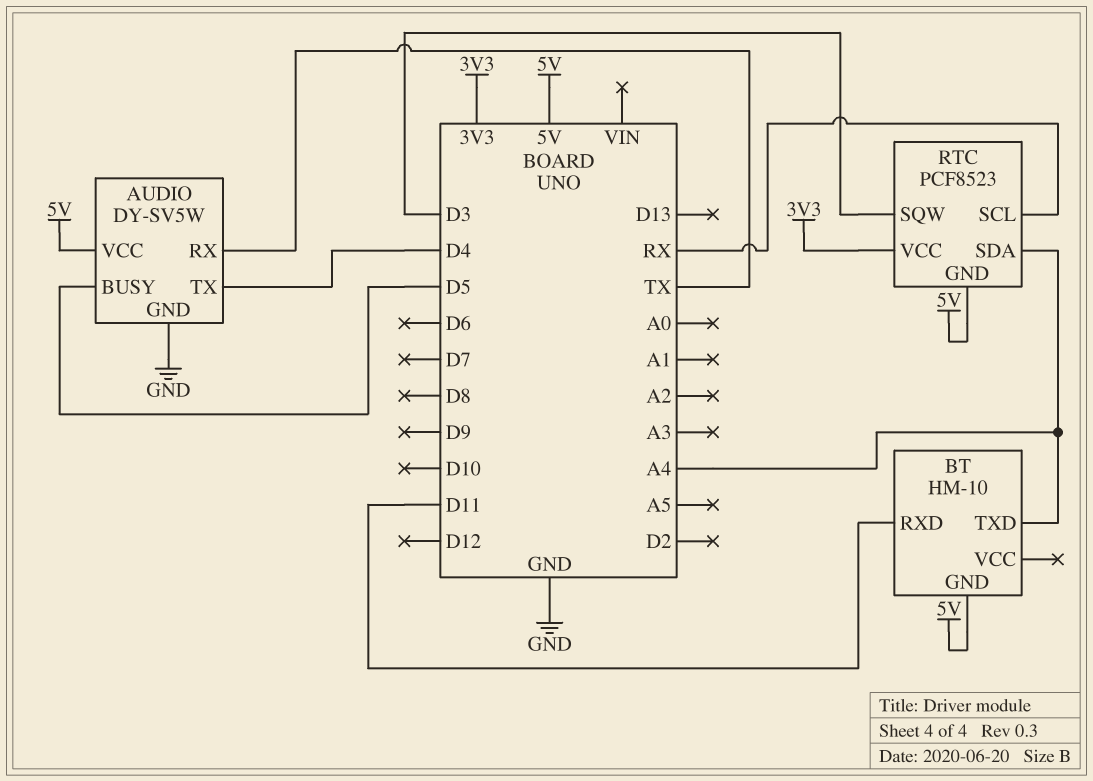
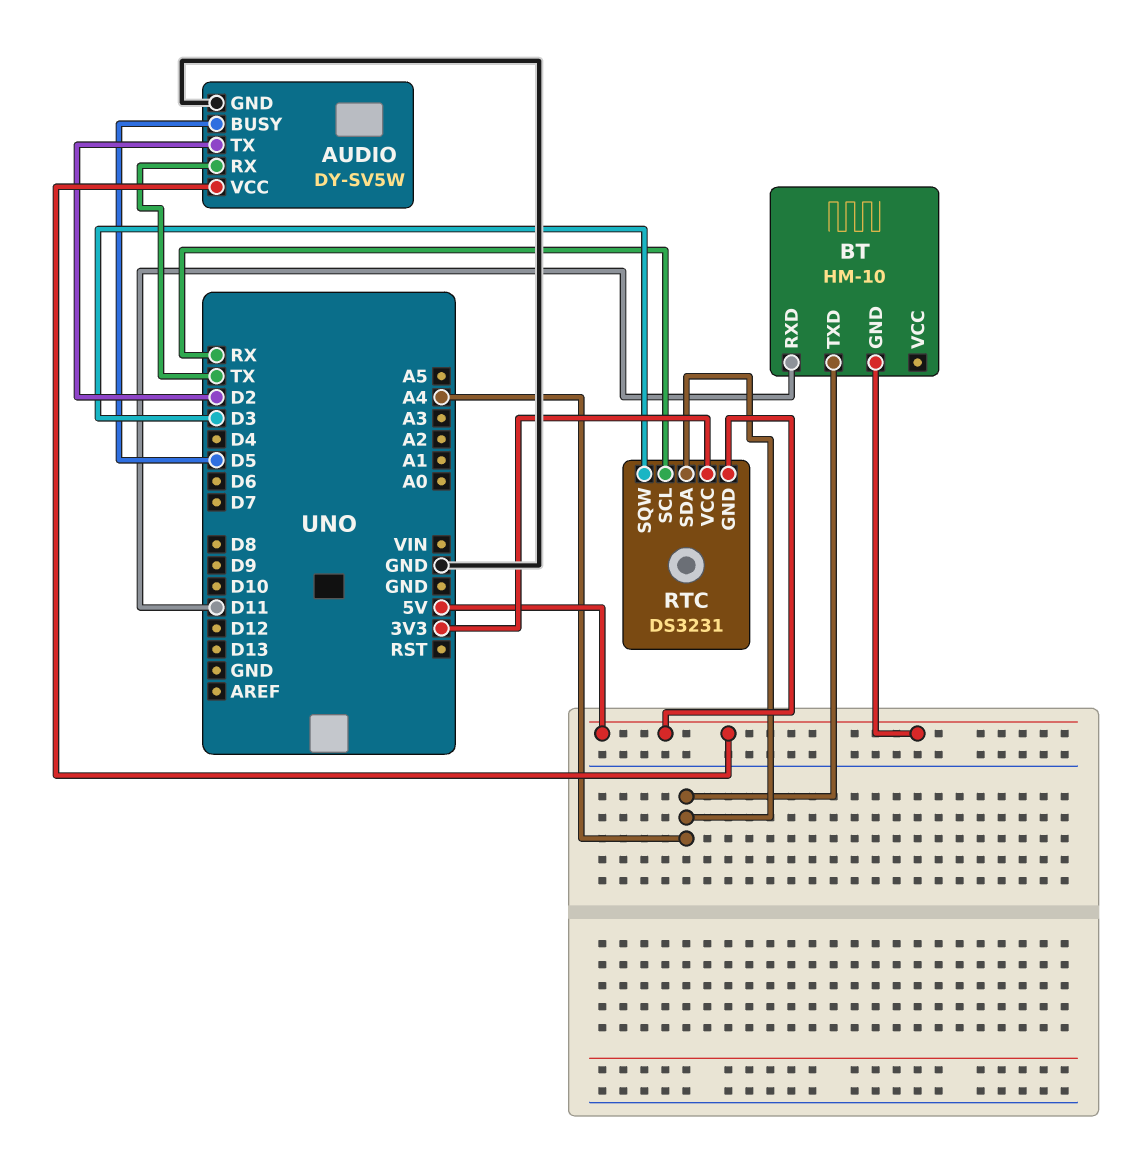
AUDIO pin TX: D4 -> D2
RTC: PCF8523 -> DS3231

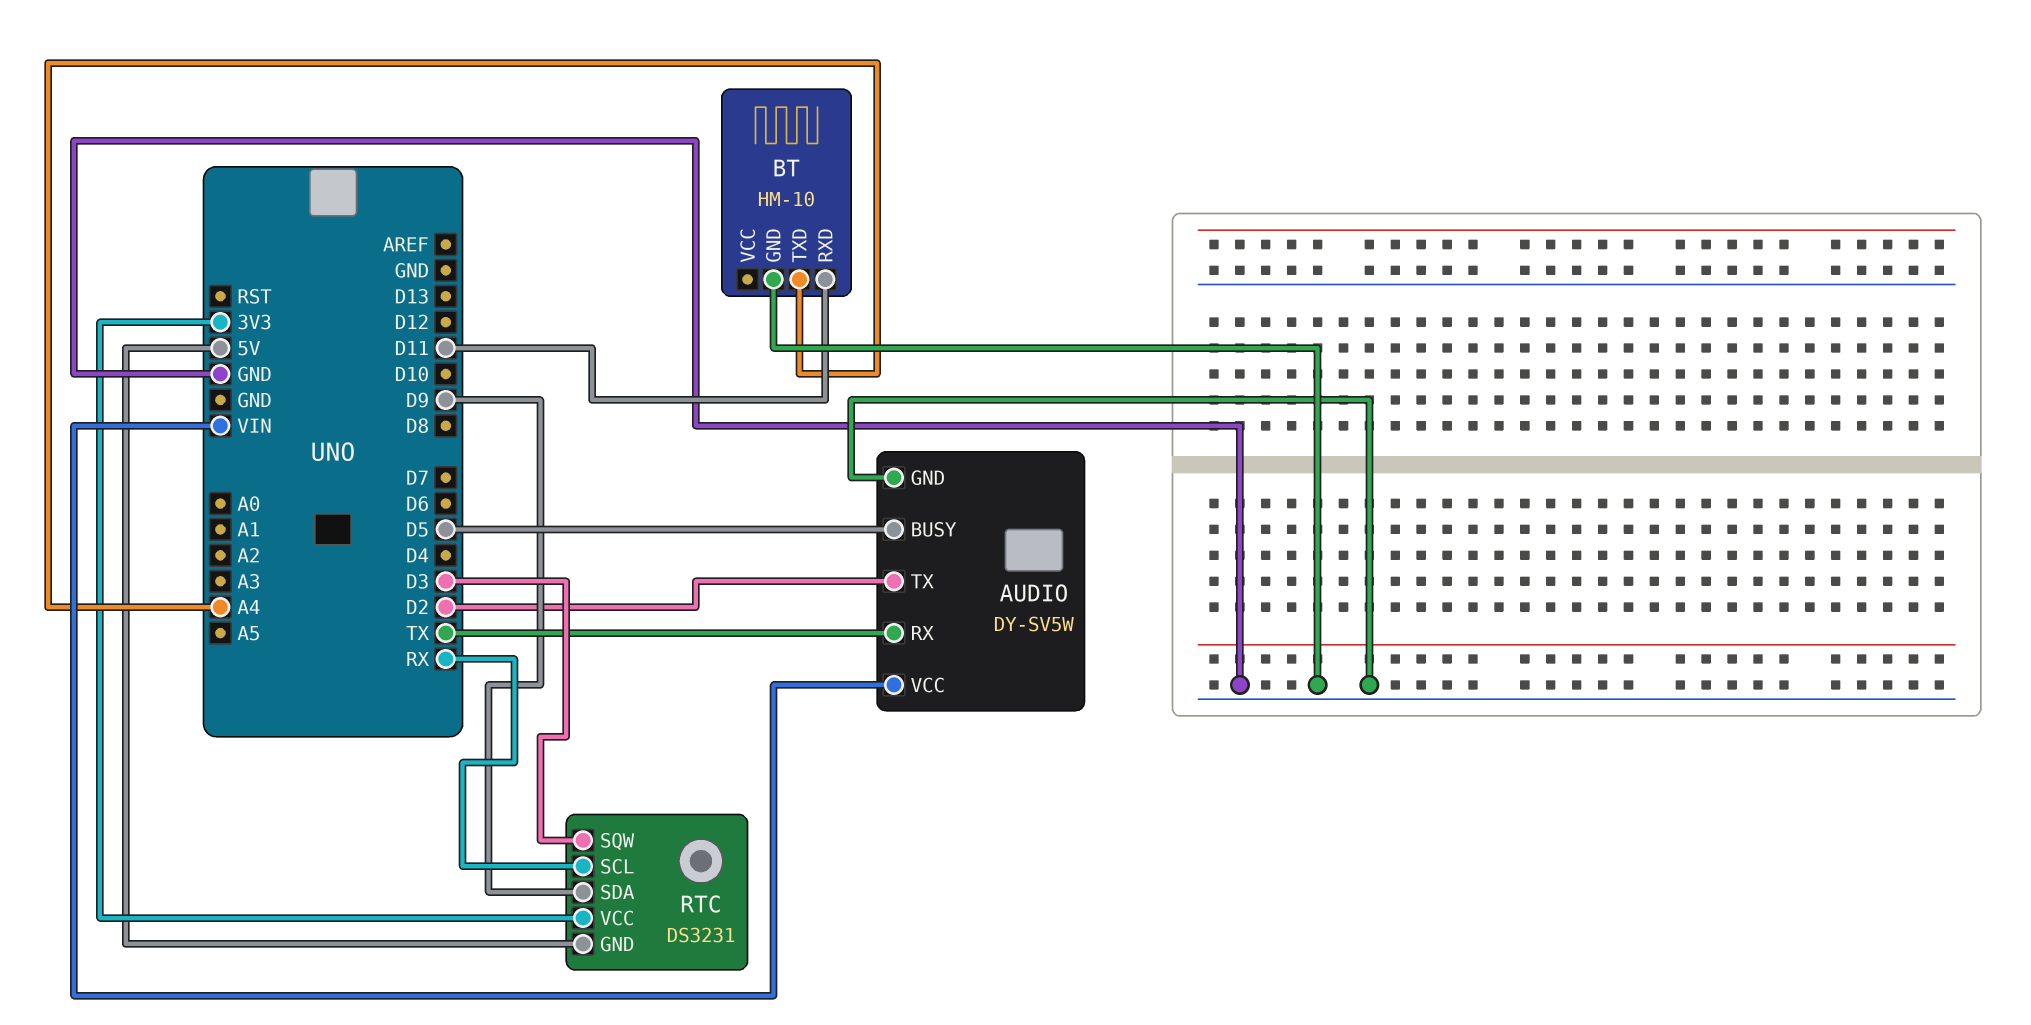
AUDIO pin VCC: 5V -> VIN
BT pin GND: 5V -> GND
RTC pin SDA: A4 -> D9

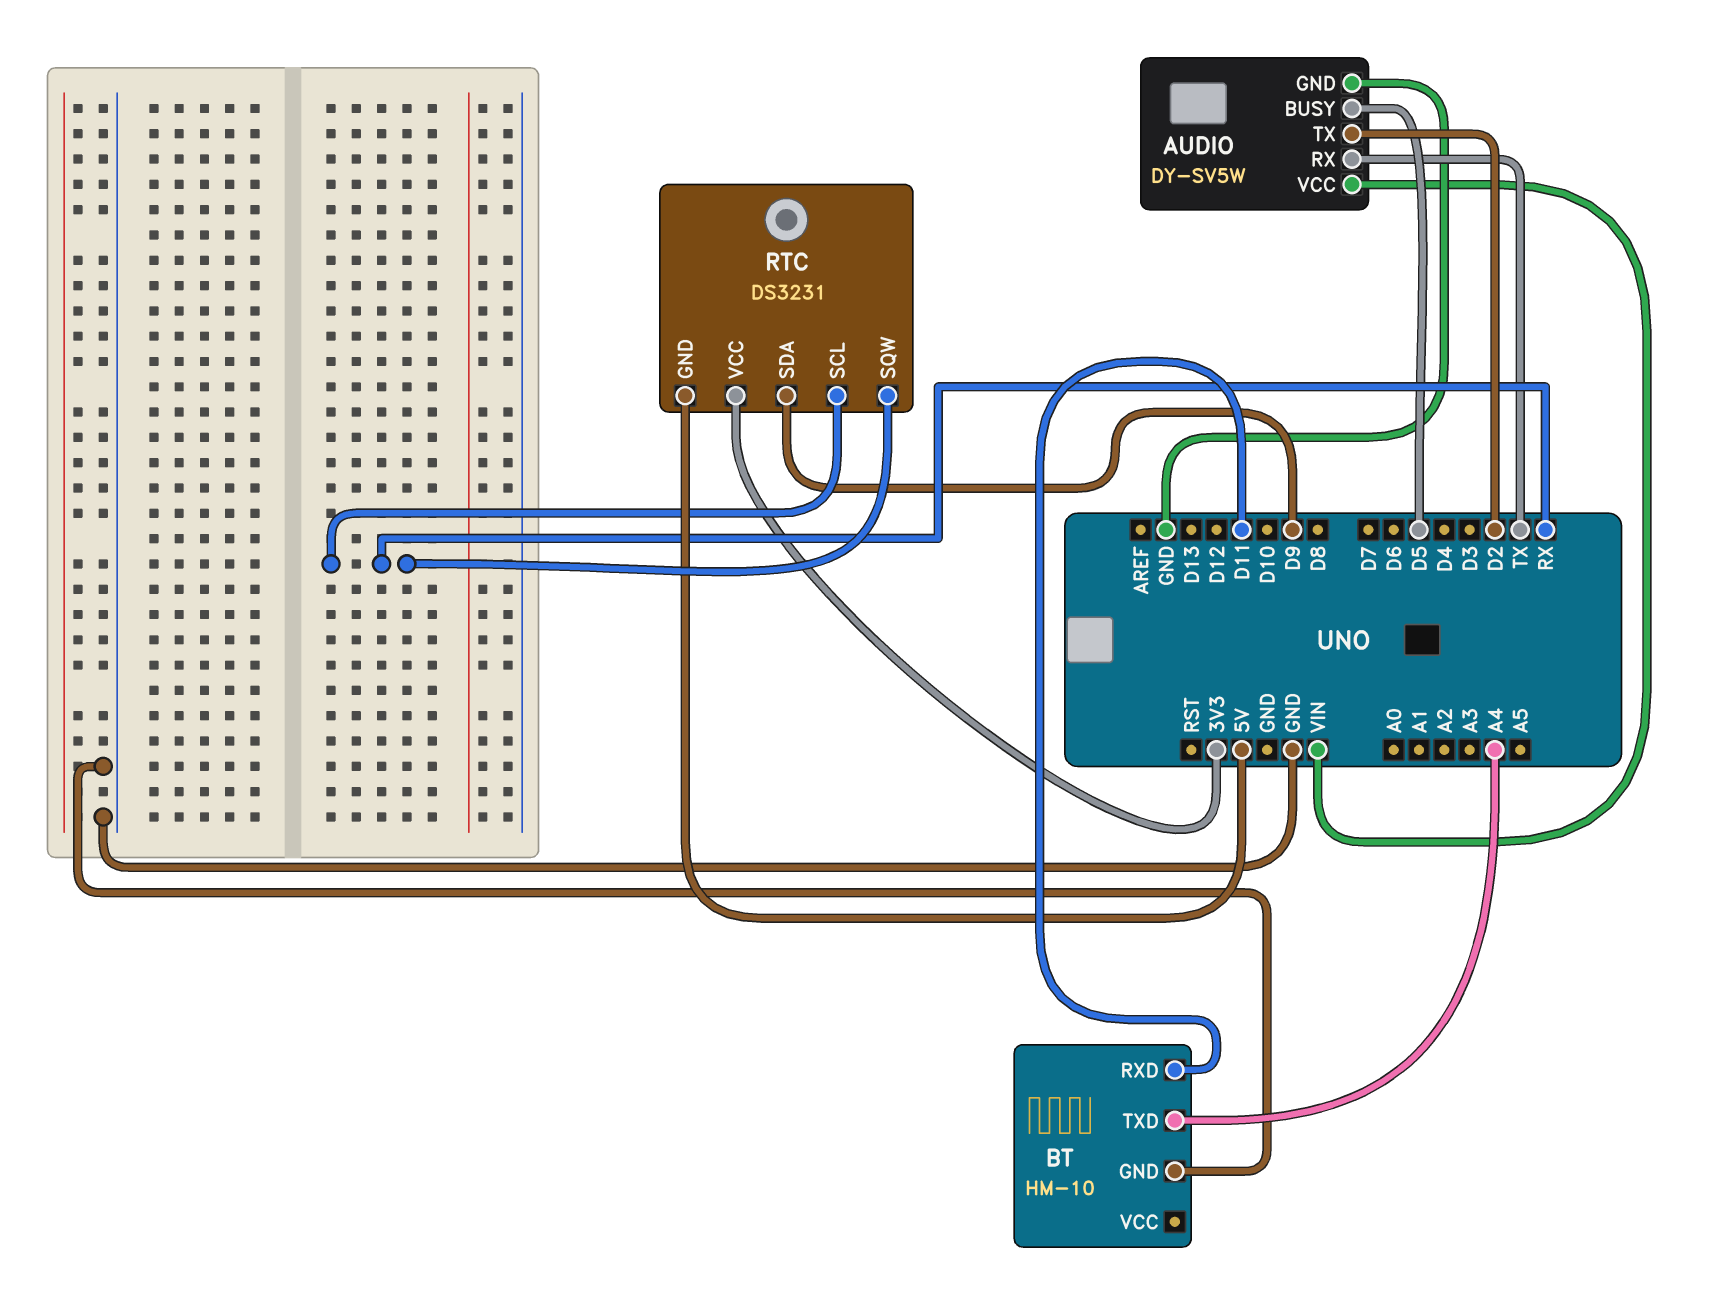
RTC pin SQW: D3 -> RX

